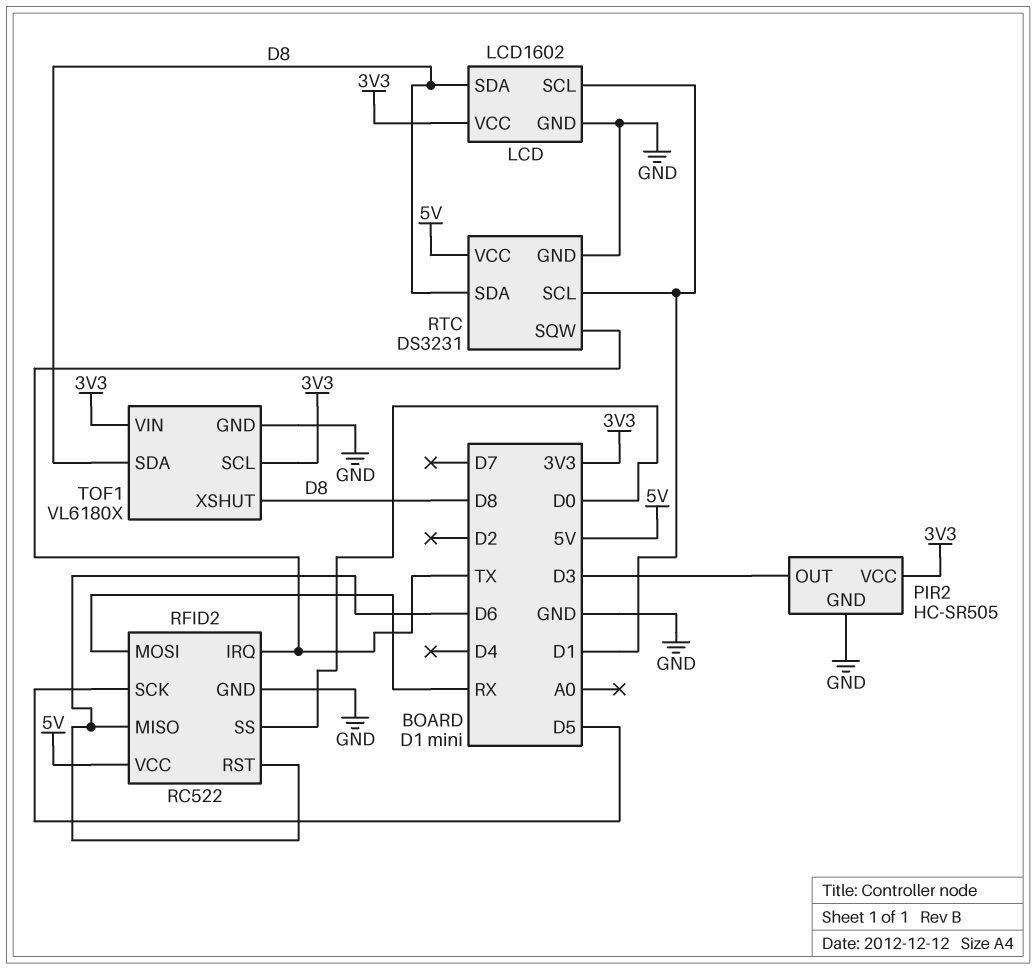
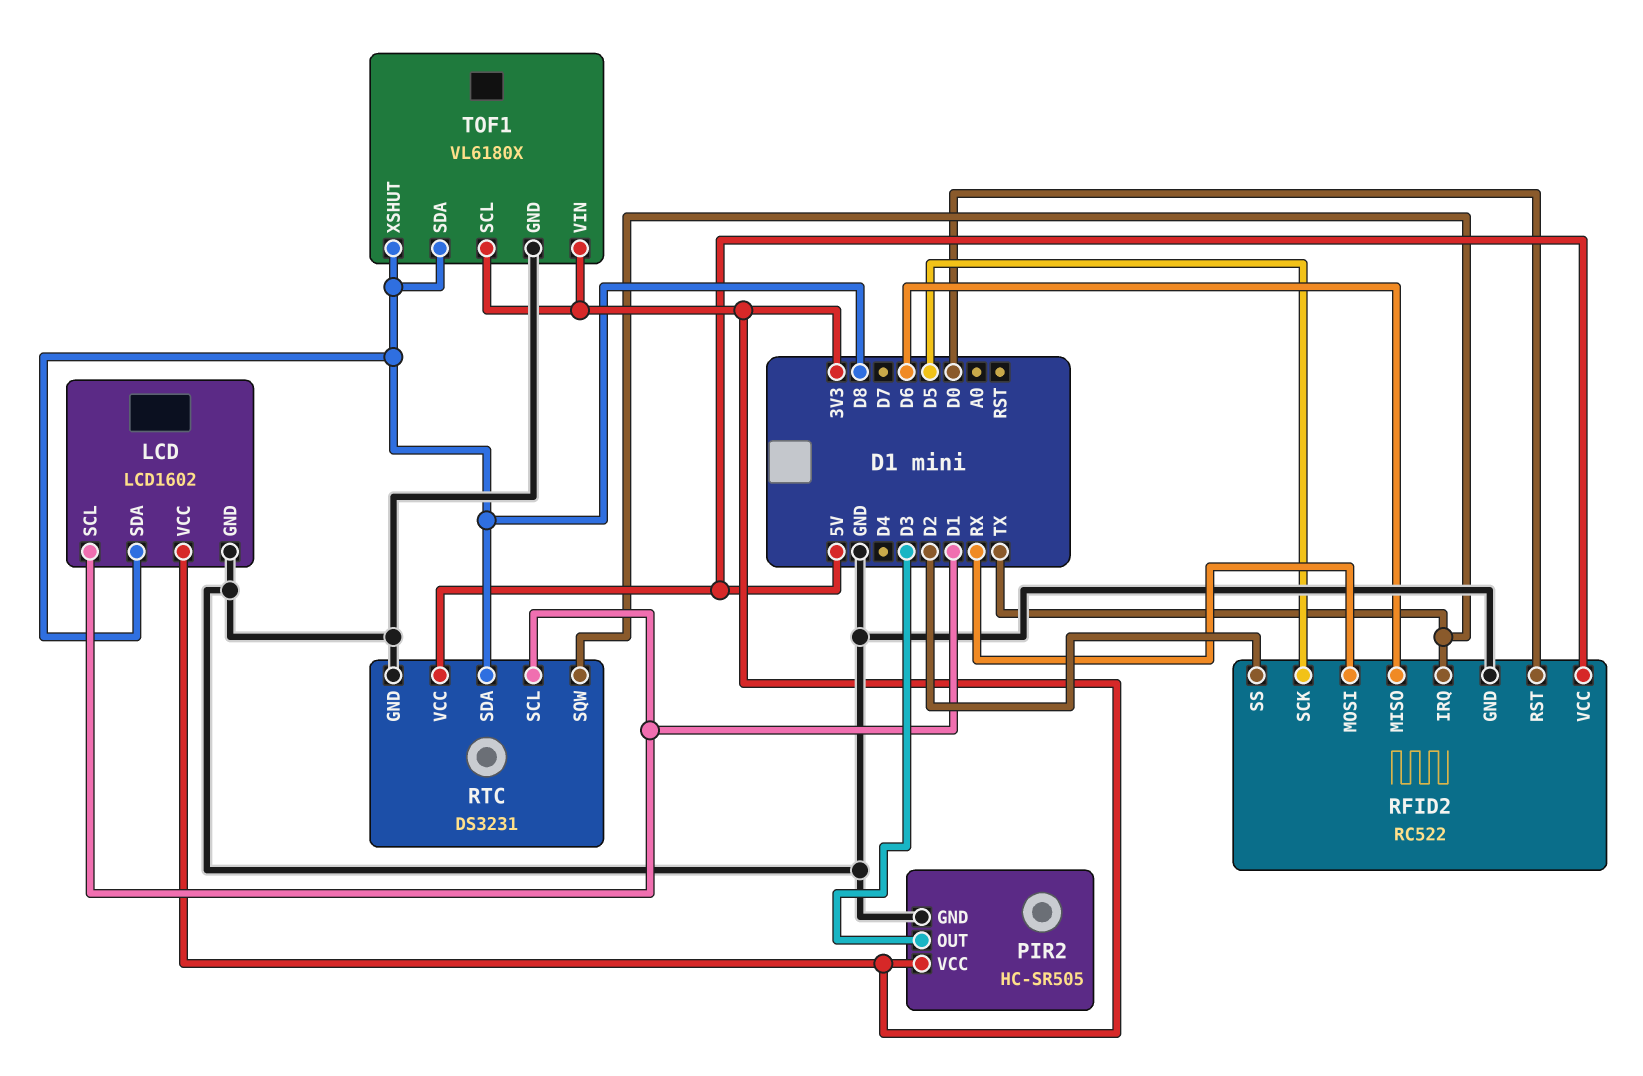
RFID2 pin RST: D6 -> D0
RFID2 pin SS: D0 -> D2

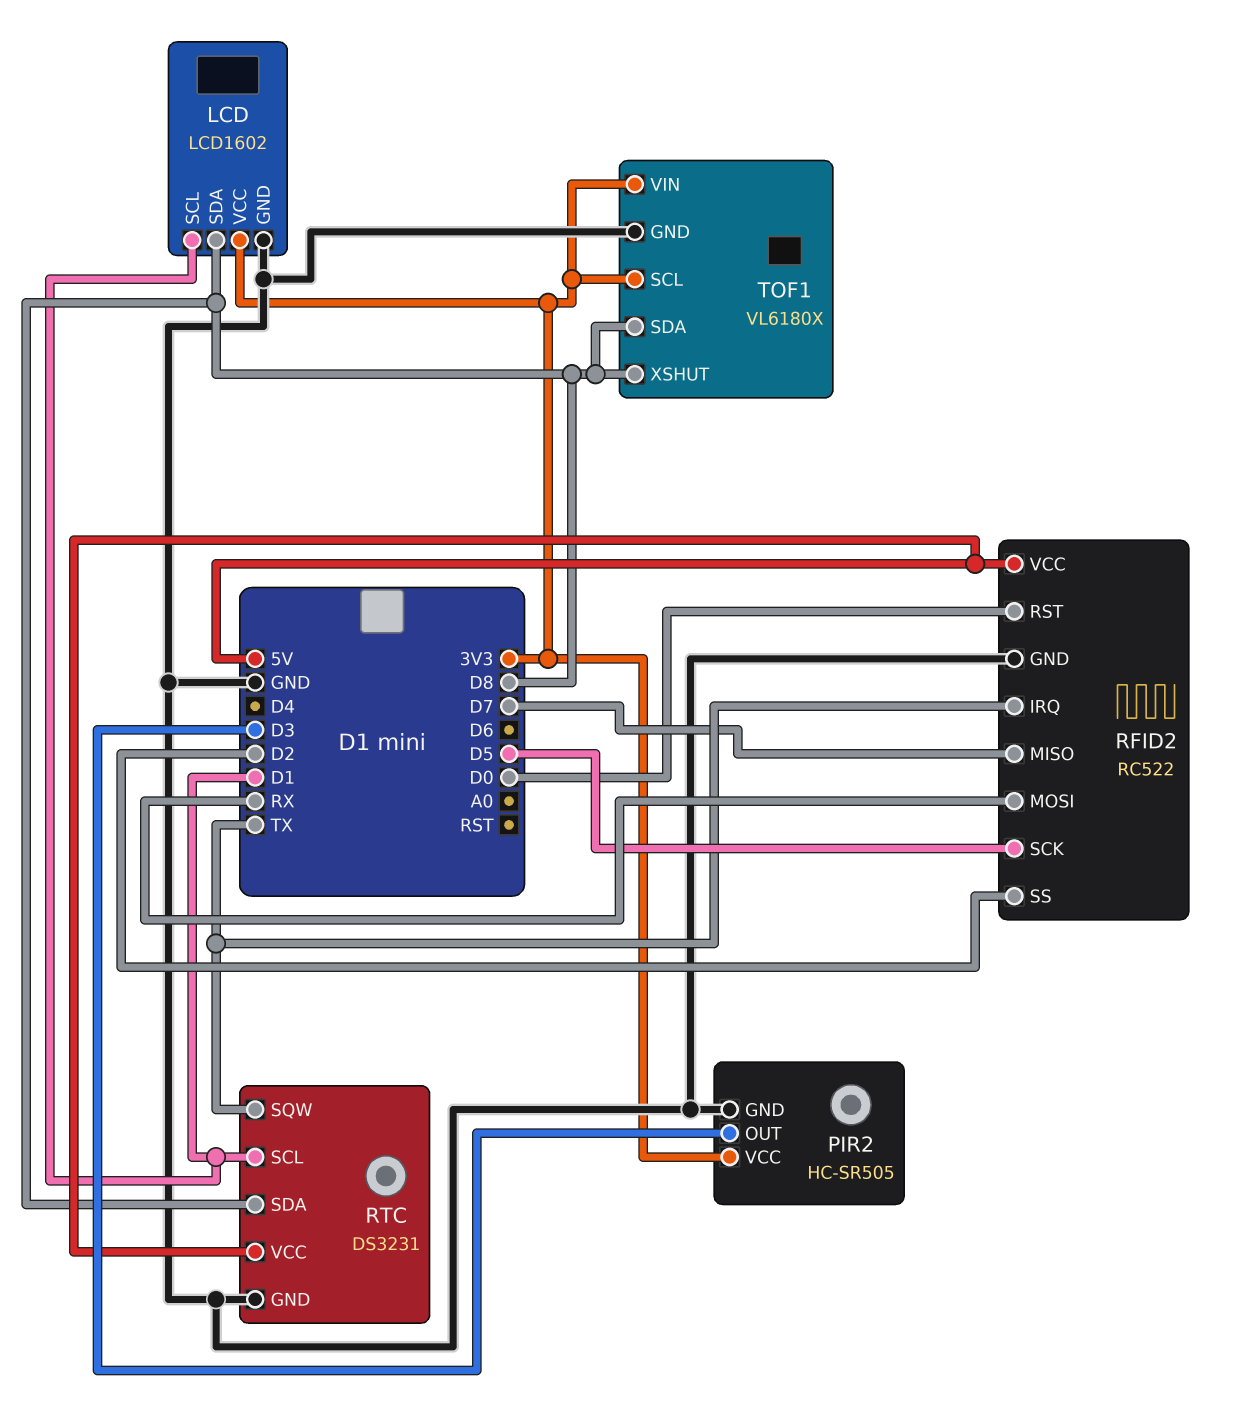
RFID2 pin MISO: D6 -> D7

